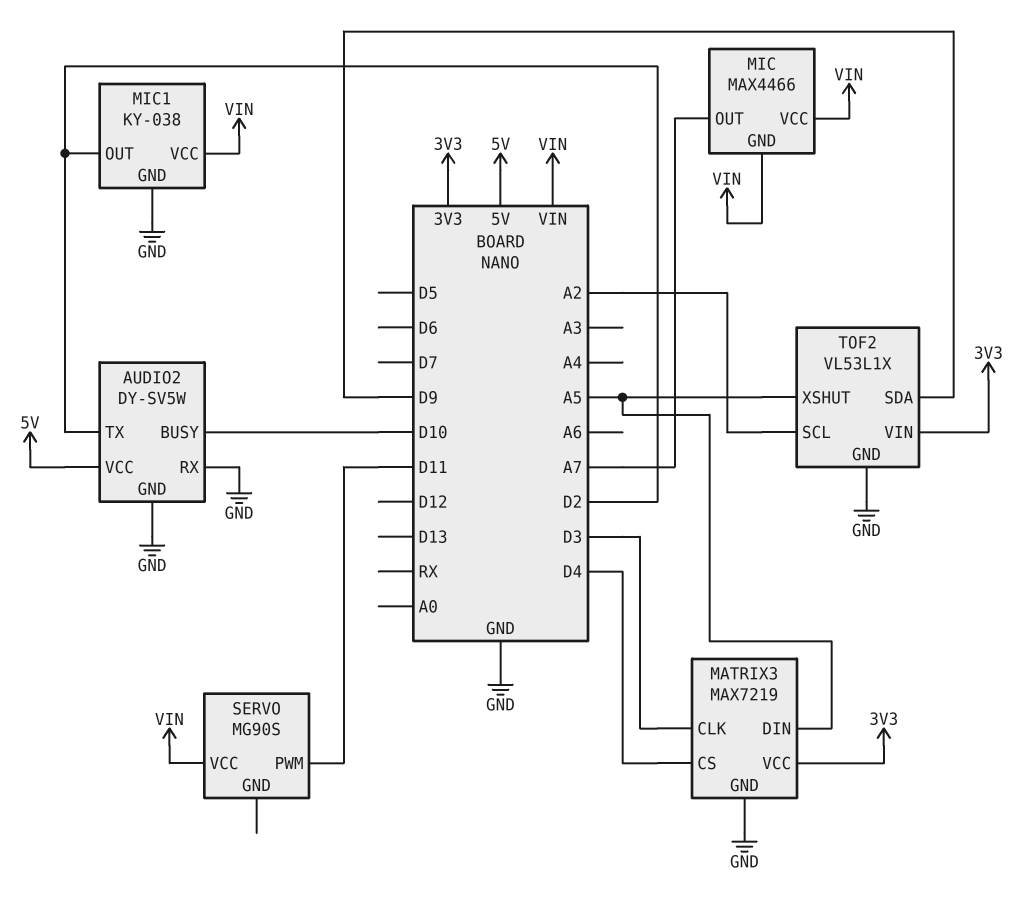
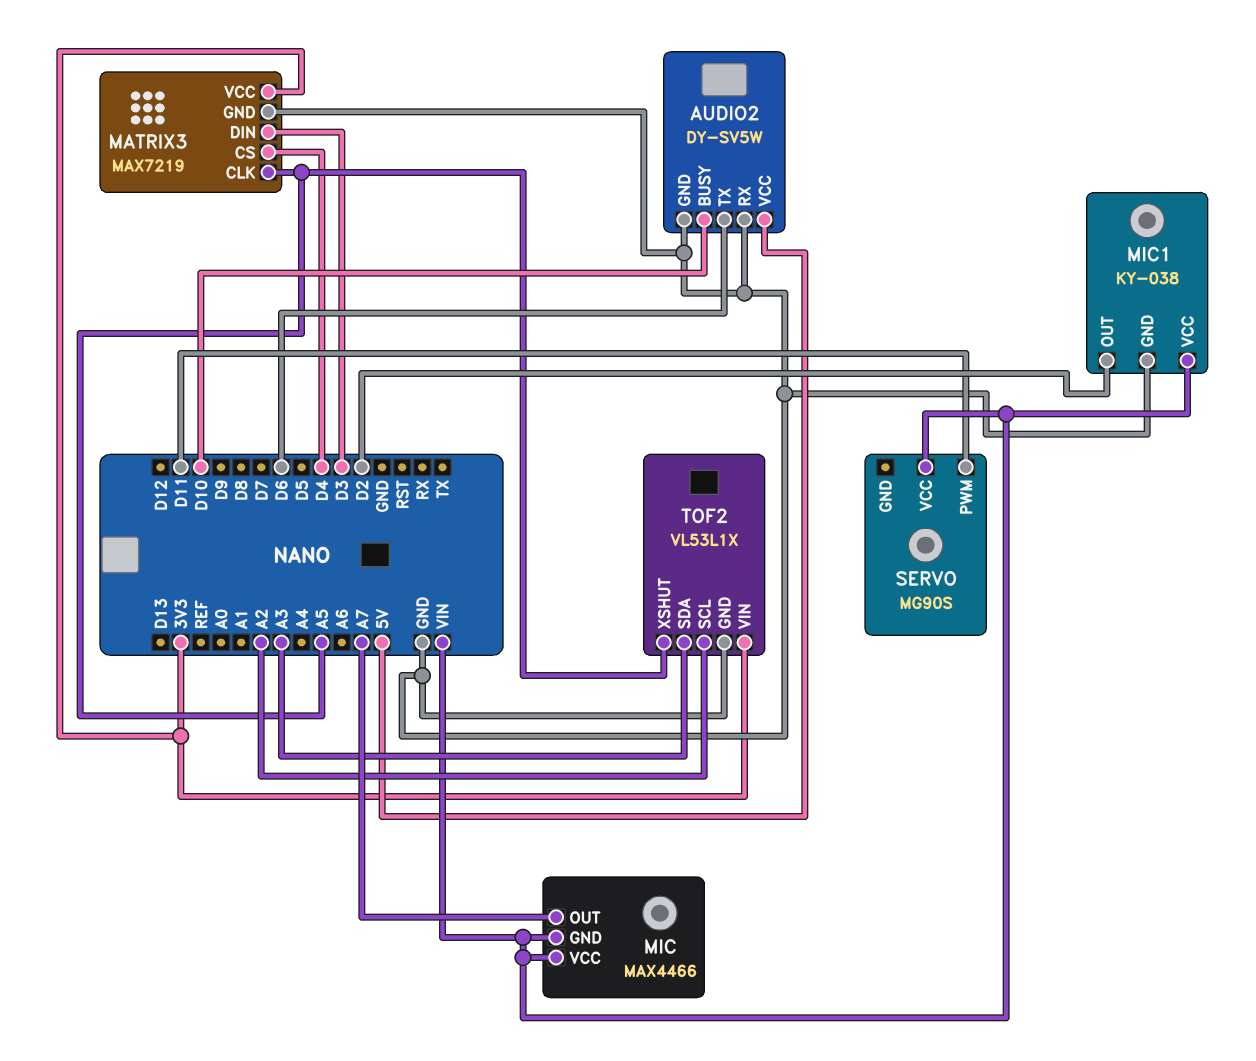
AUDIO2 pin TX: D2 -> D6
MATRIX3 pin CLK: D3 -> A5
MATRIX3 pin DIN: A5 -> D3
TOF2 pin SDA: D9 -> A3

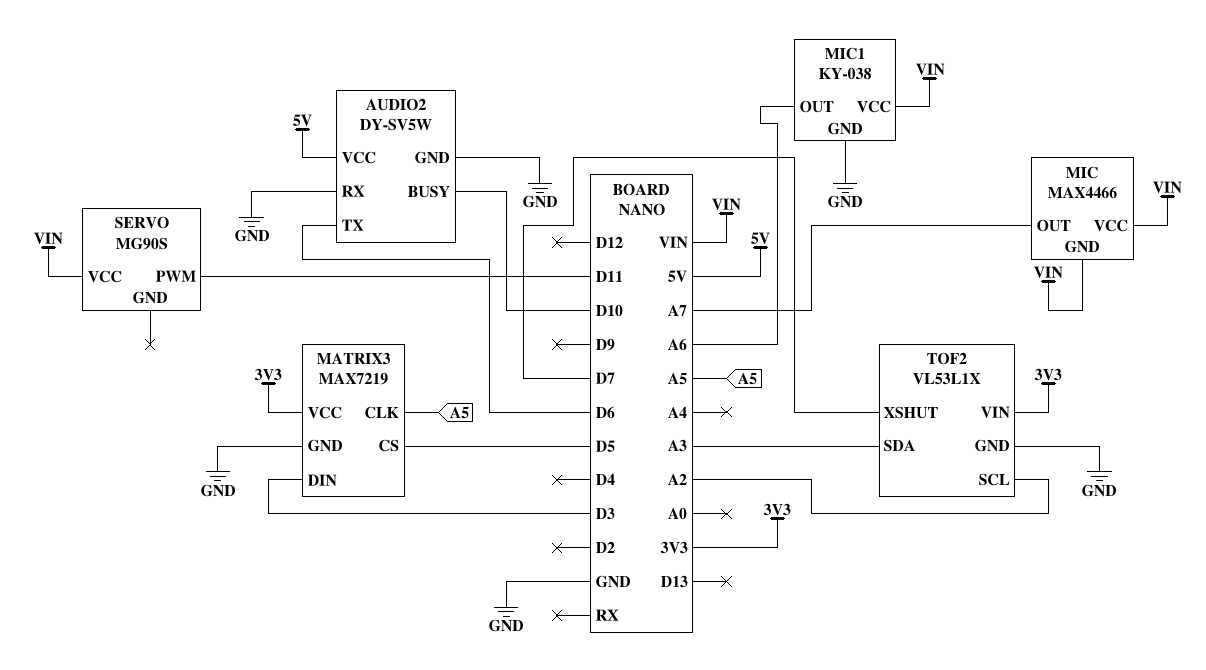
MATRIX3 pin CS: D4 -> D5
MIC1 pin OUT: D2 -> A6
TOF2 pin XSHUT: A5 -> D7

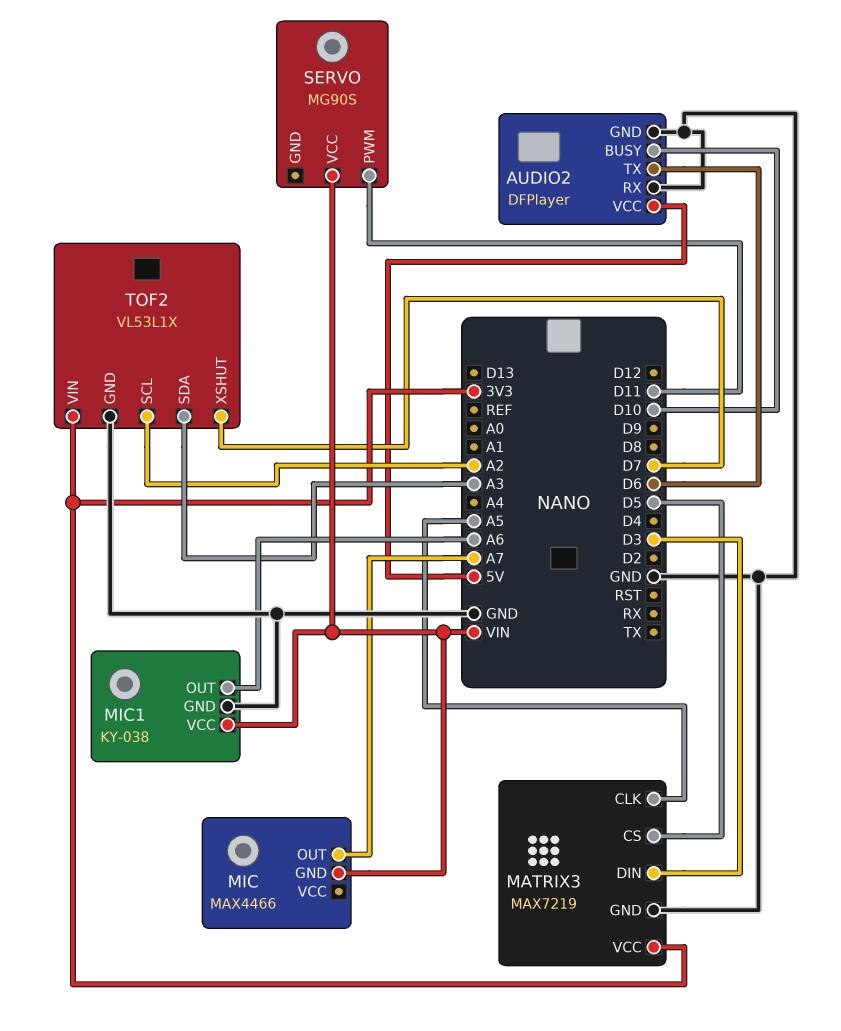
AUDIO2: DY-SV5W -> DFPlayer
MIC pin VCC: VIN -> none

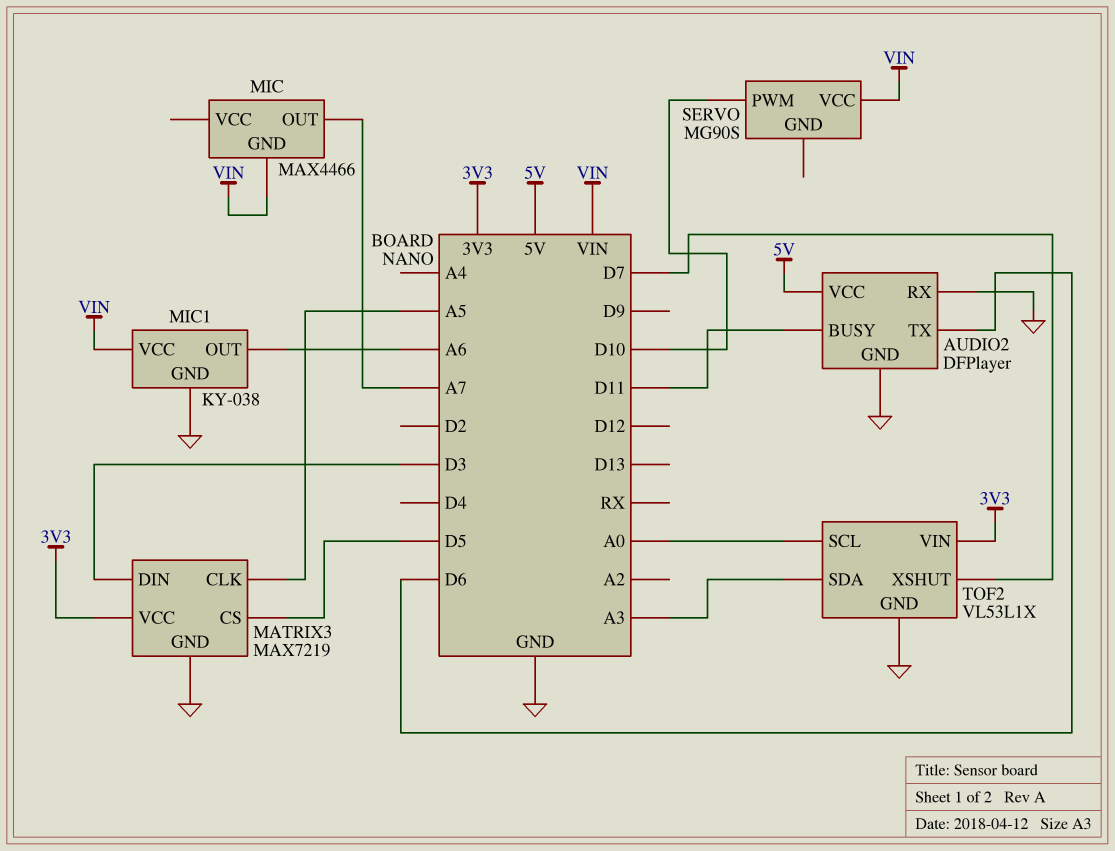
AUDIO2 pin BUSY: D10 -> D11
SERVO pin PWM: D11 -> D10
TOF2 pin SCL: A2 -> A0

